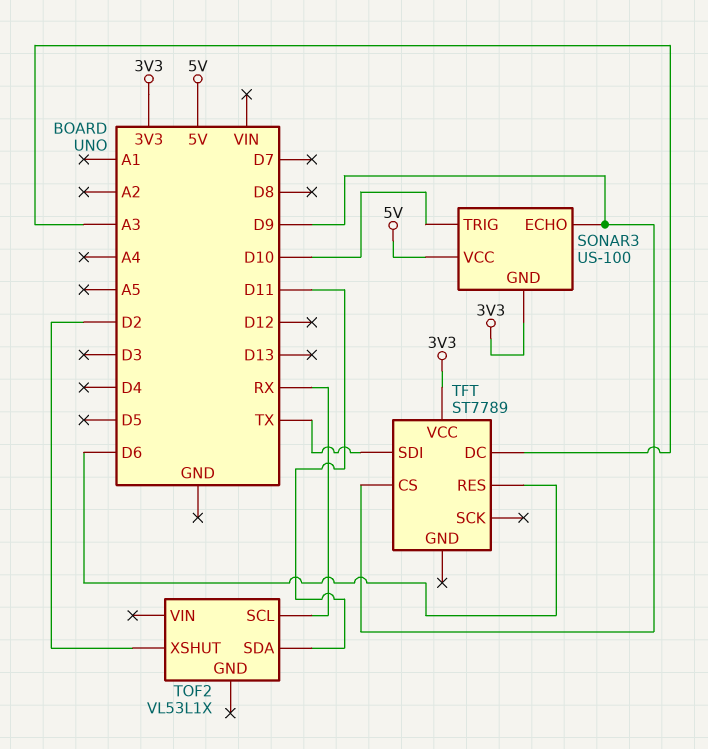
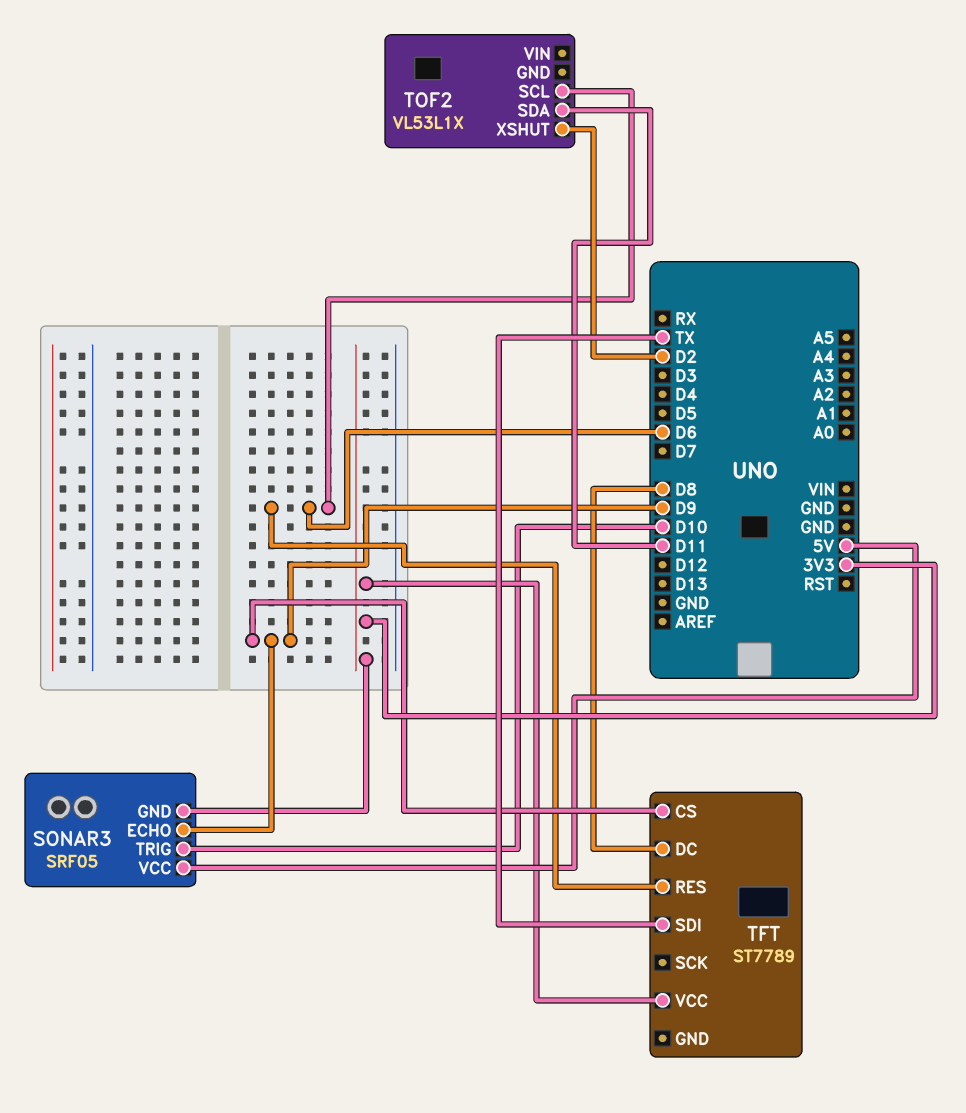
SONAR3: US-100 -> SRF05
TFT pin DC: A3 -> D8
TOF2 pin SCL: RX -> D6

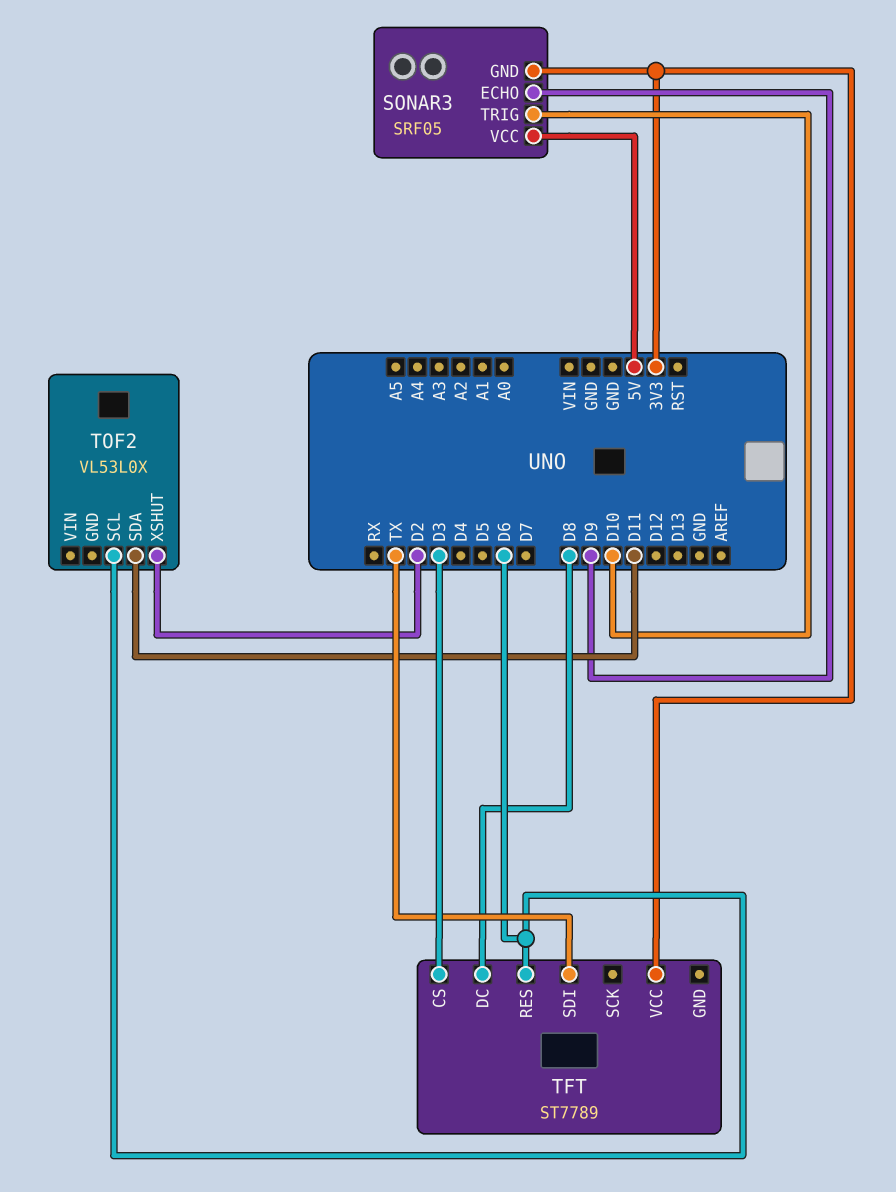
TFT pin CS: D9 -> D3
TOF2: VL53L1X -> VL53L0X

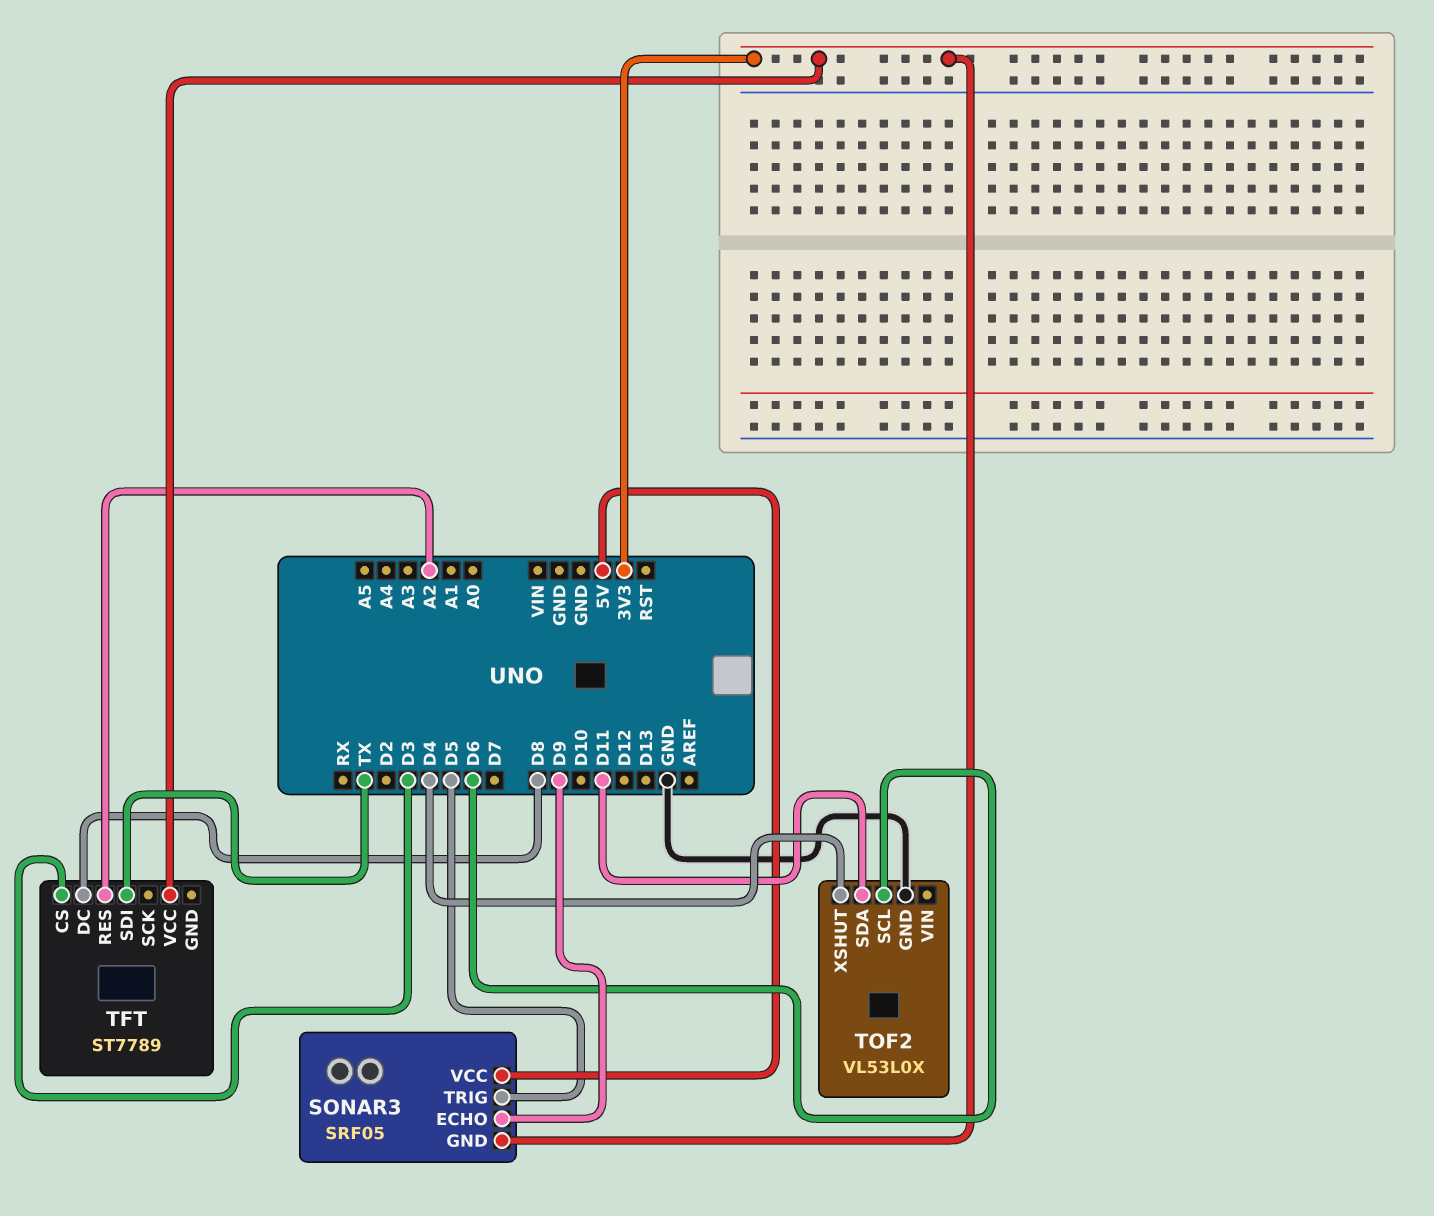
SONAR3 pin TRIG: D10 -> D5
TFT pin RES: D6 -> A2
TOF2 pin GND: none -> GND
TOF2 pin XSHUT: D2 -> D4

